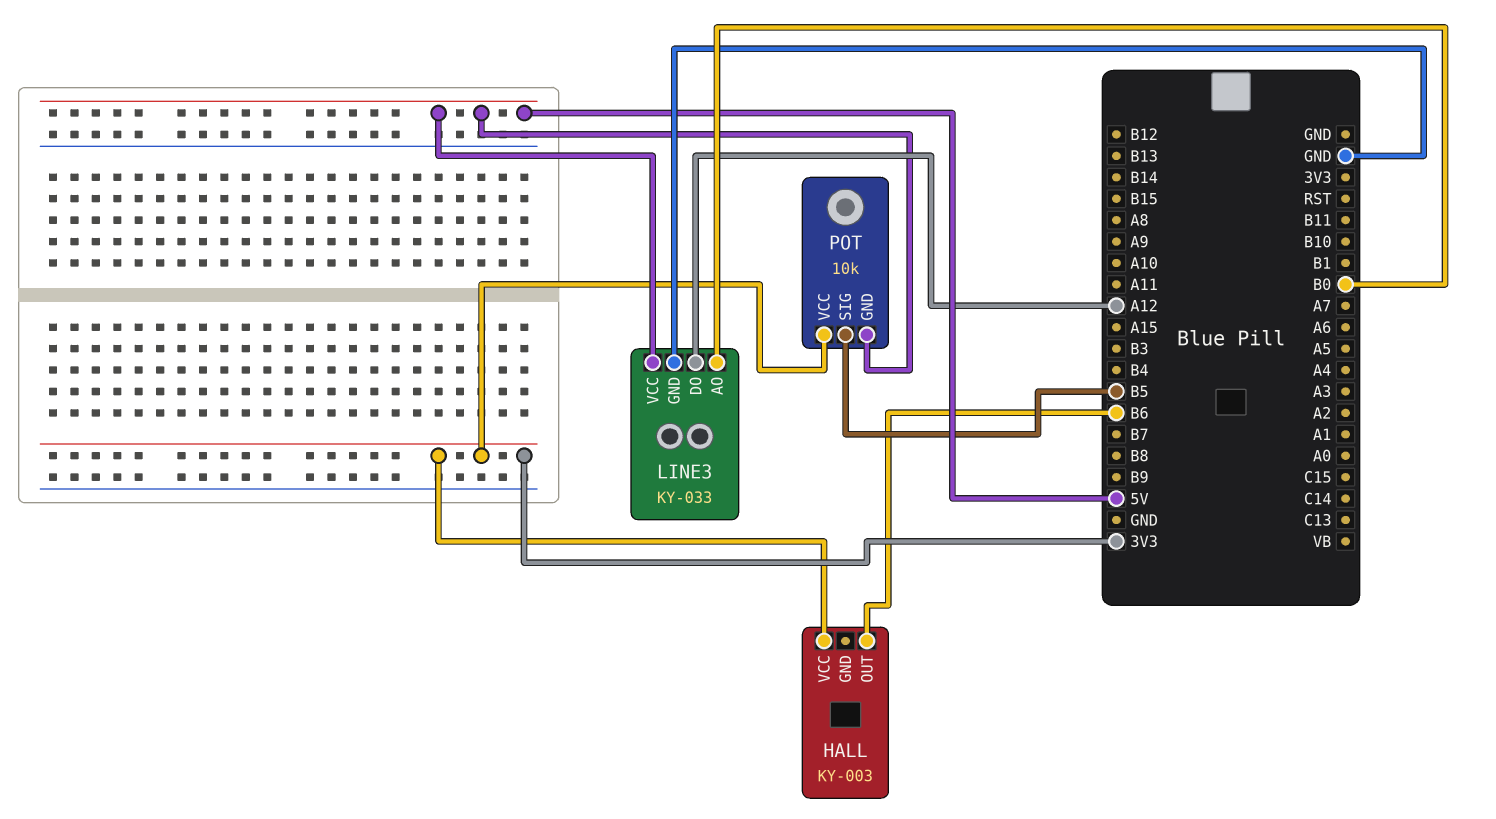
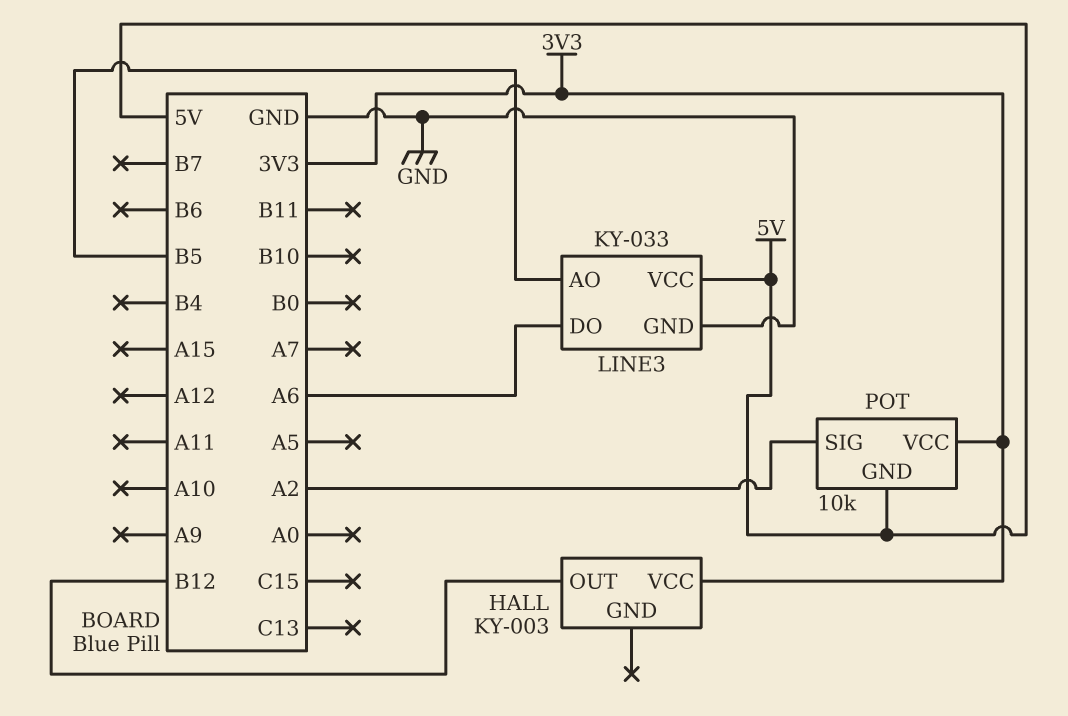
HALL pin OUT: B6 -> B12
LINE3 pin AO: B0 -> B5
LINE3 pin DO: A12 -> A6
POT pin SIG: B5 -> A2

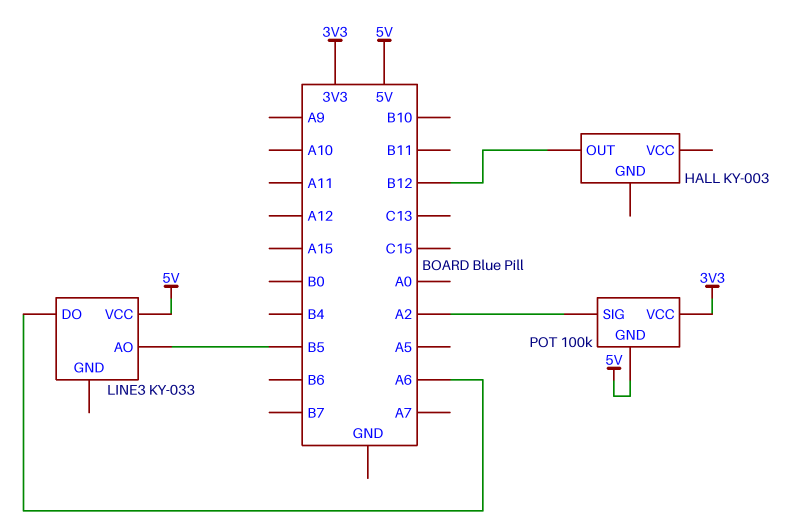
HALL pin VCC: 3V3 -> none
LINE3 pin GND: GND -> none
POT: 10k -> 100k

